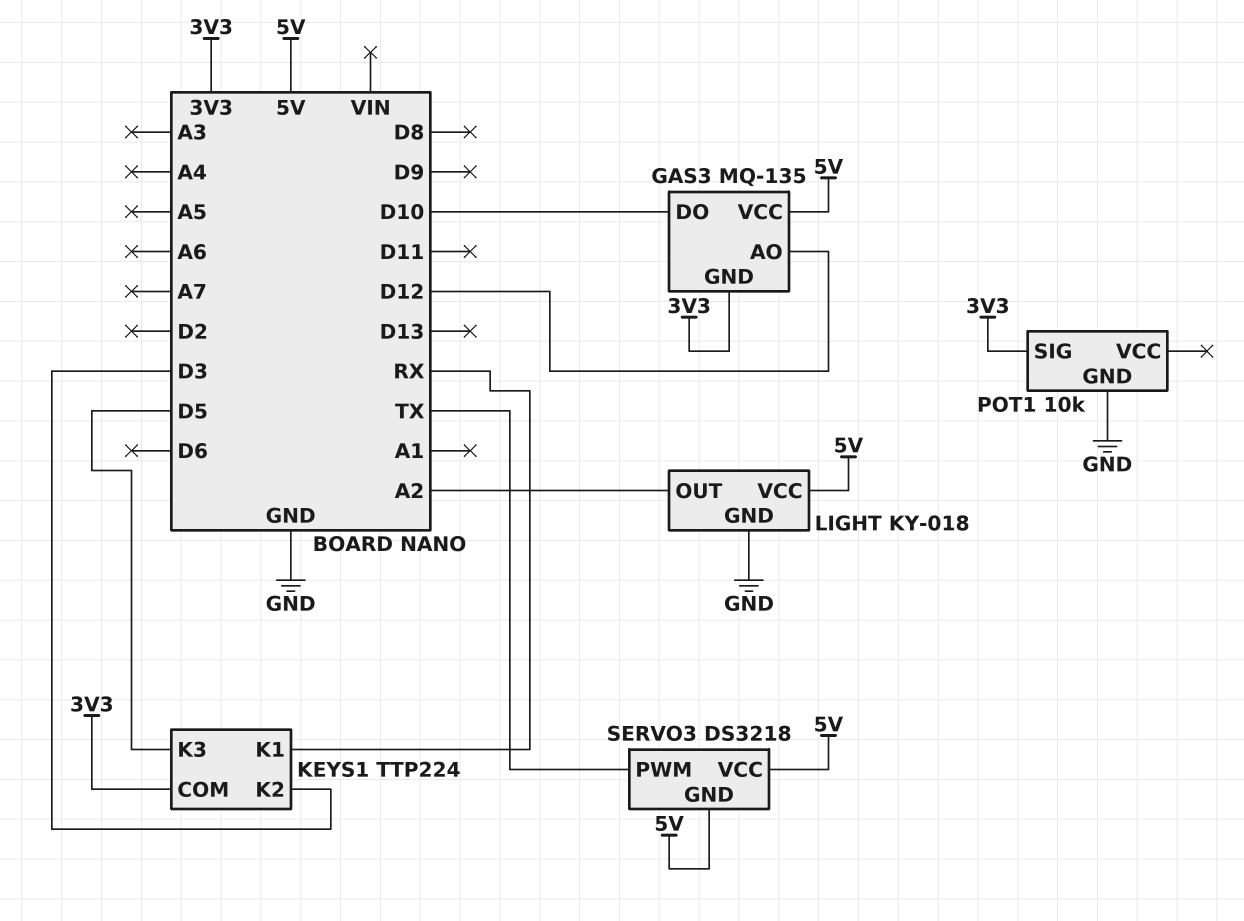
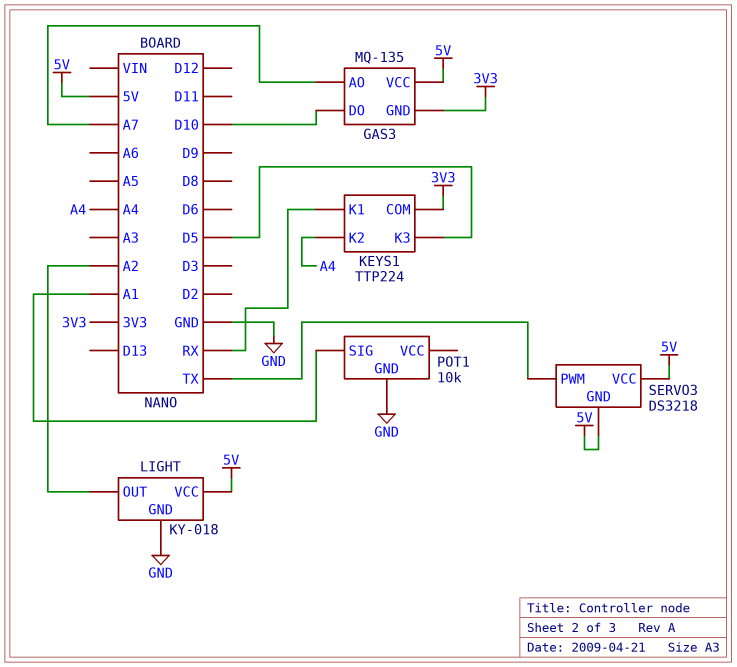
GAS3 pin AO: D12 -> A7
KEYS1 pin K2: D3 -> A4
POT1 pin SIG: 3V3 -> A1

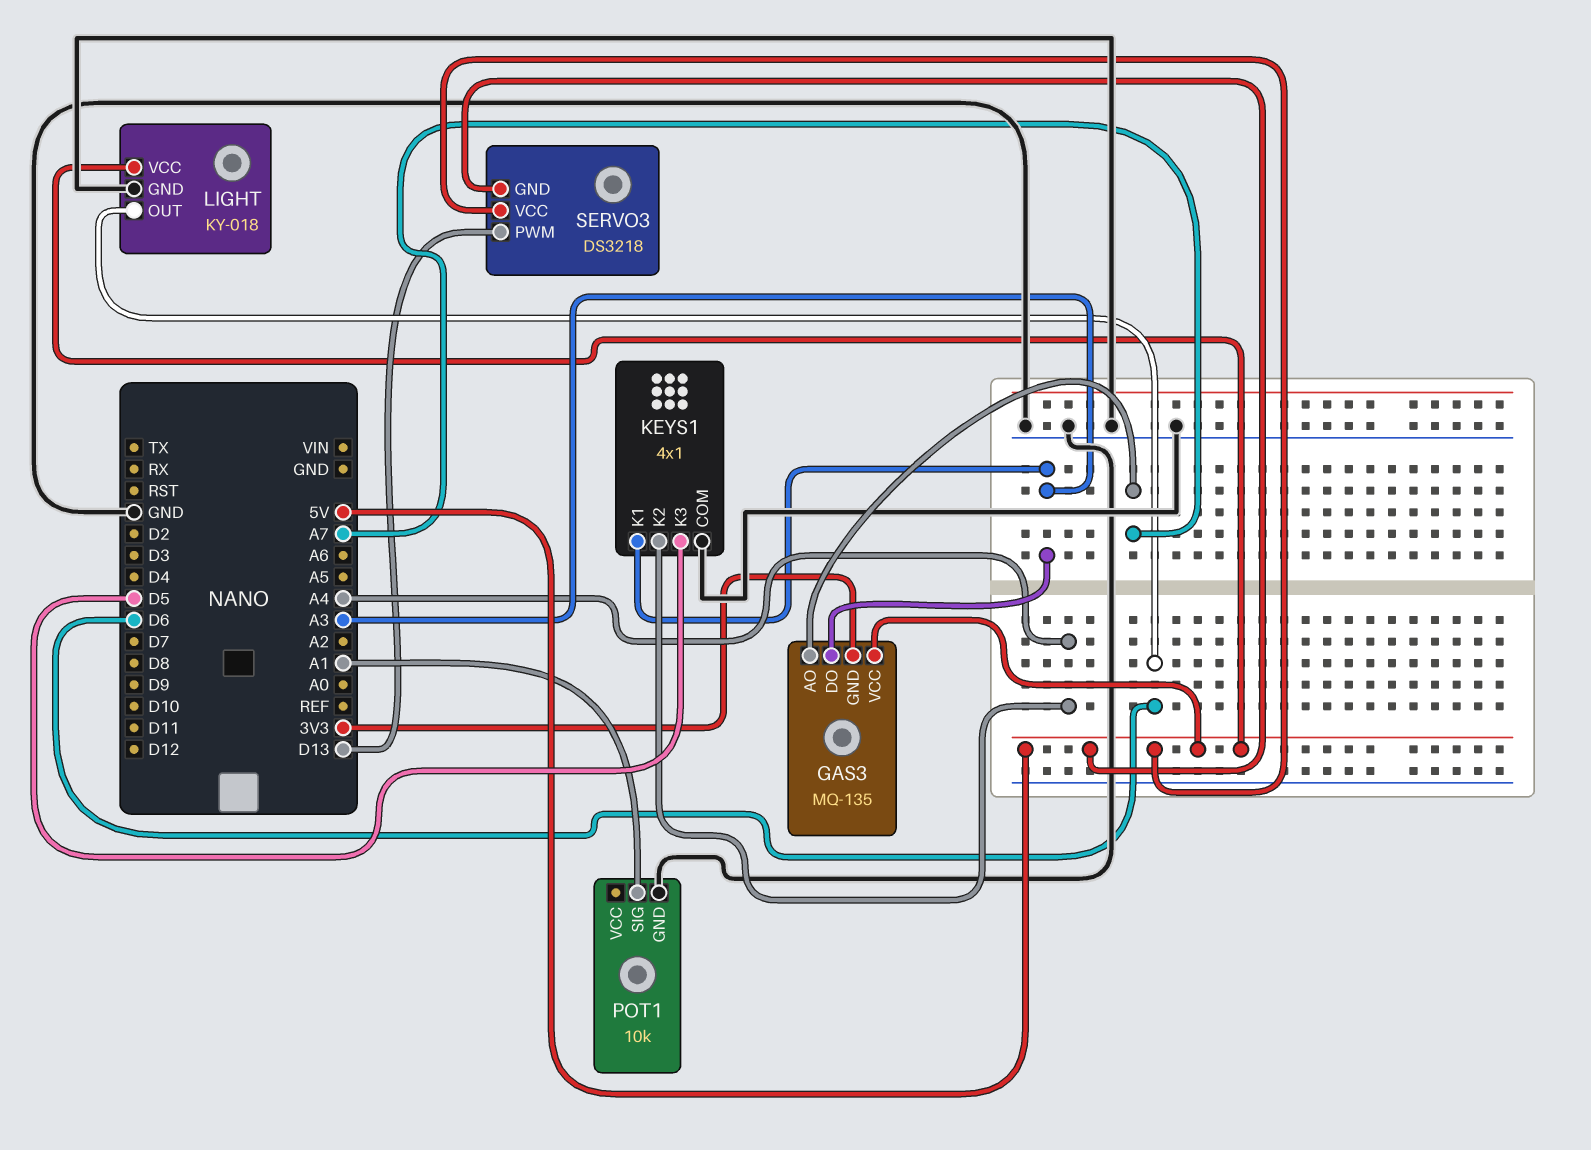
GAS3 pin DO: D10 -> A3
KEYS1: TTP224 -> 4x1
KEYS1 pin COM: 3V3 -> GND
KEYS1 pin K1: RX -> A3
LIGHT pin OUT: A2 -> D6
SERVO3 pin PWM: TX -> D13

